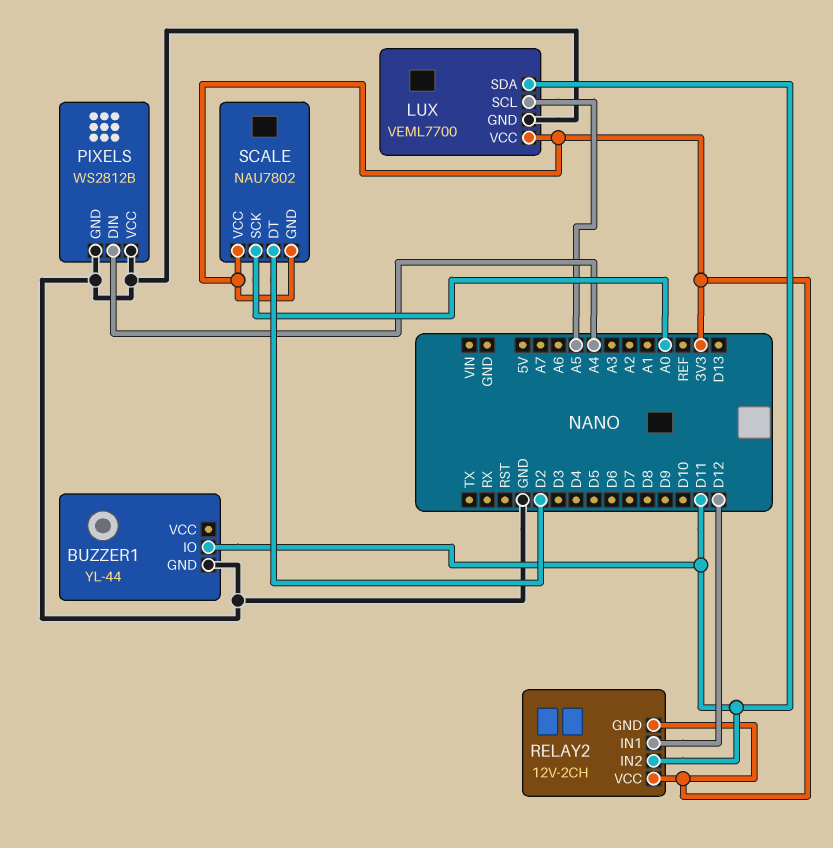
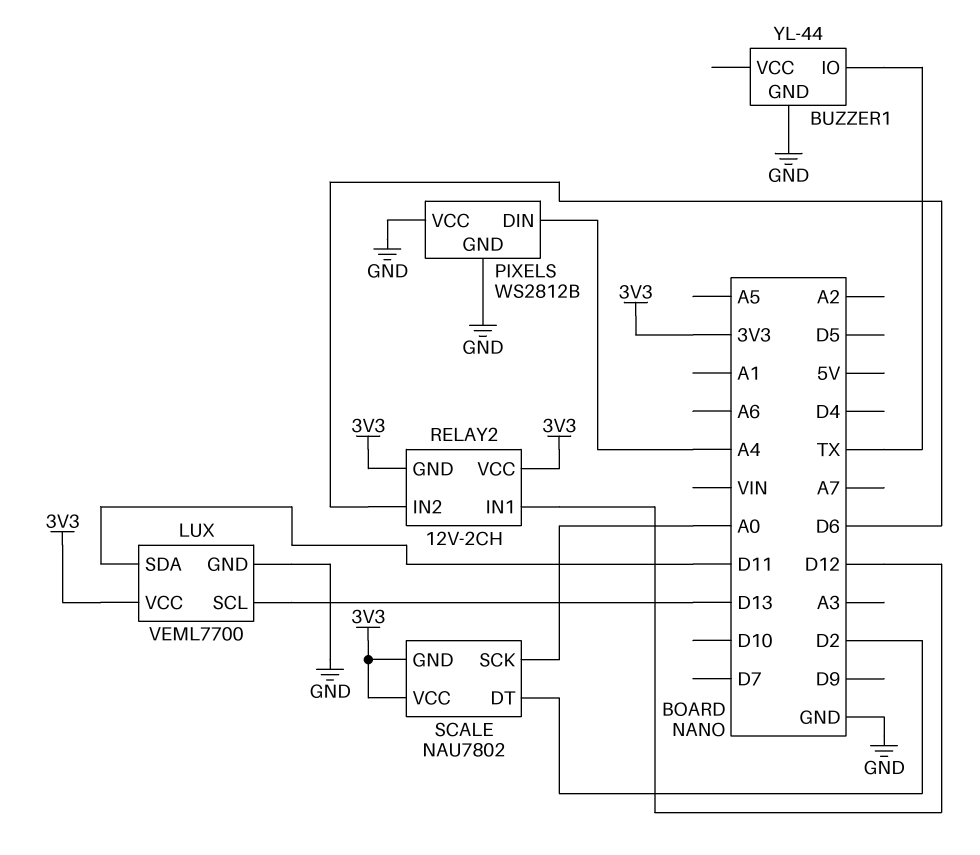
BUZZER1 pin IO: D11 -> TX
LUX pin SCL: A5 -> D13
RELAY2 pin IN2: D11 -> D6

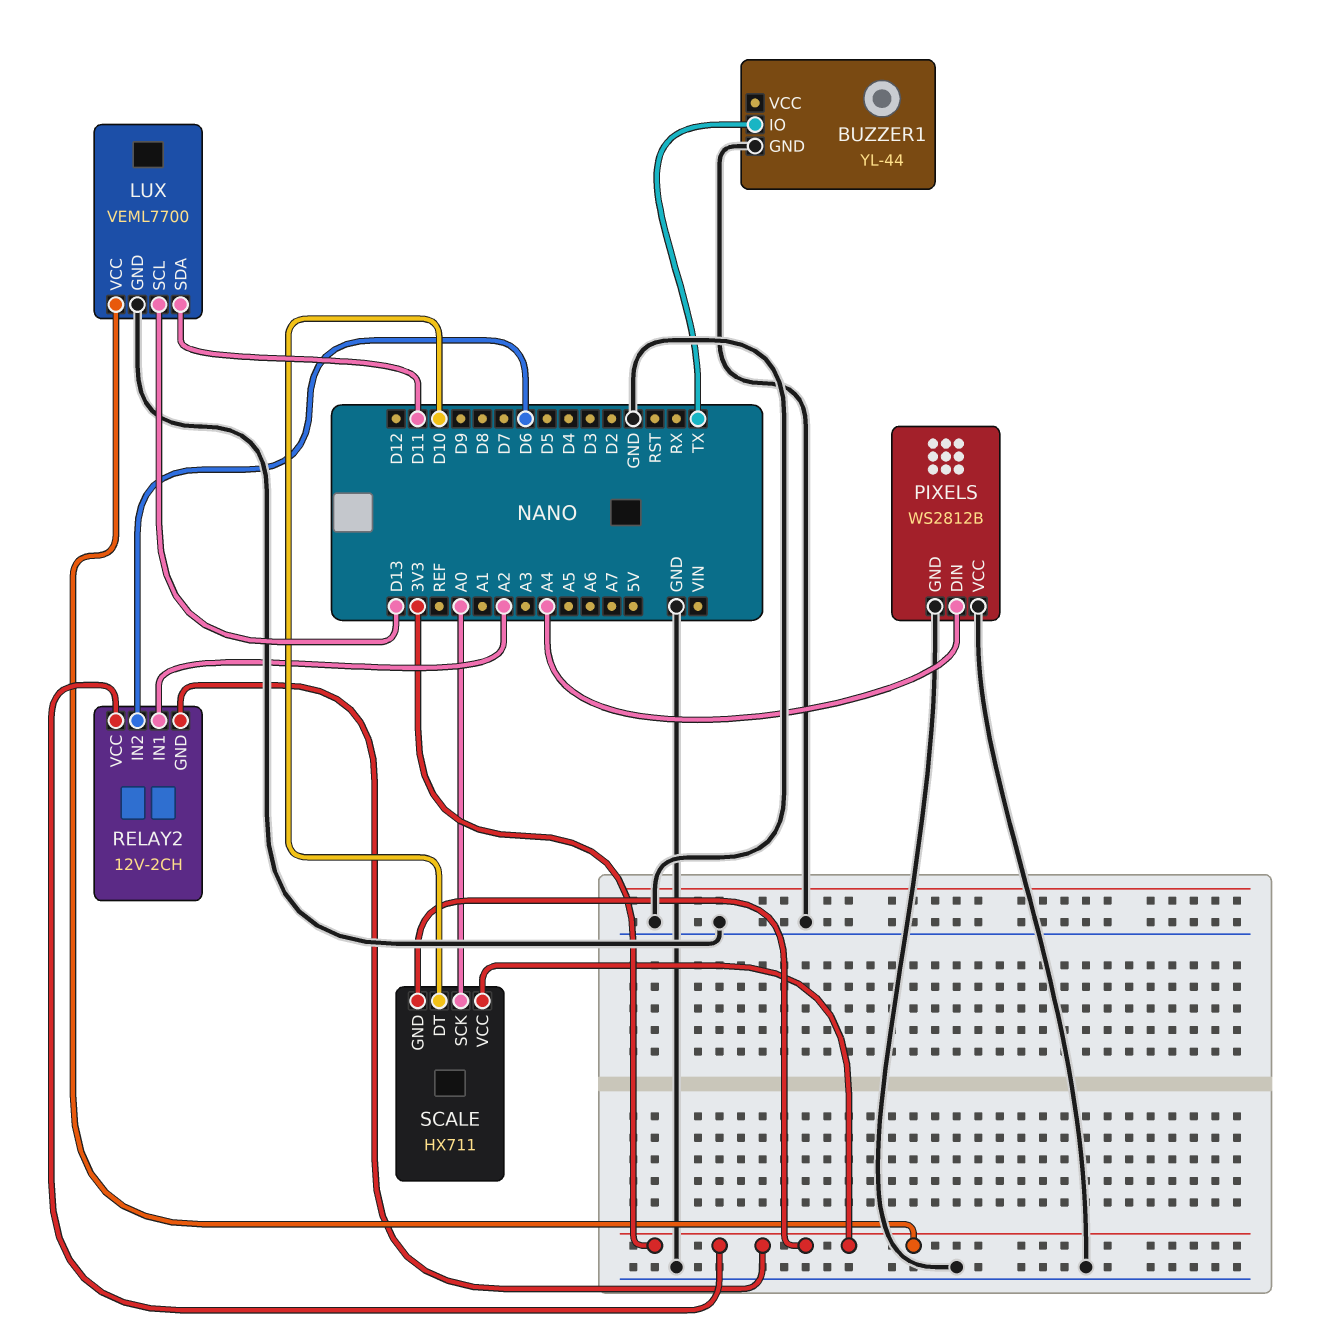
RELAY2 pin IN1: D12 -> A2
SCALE: NAU7802 -> HX711
SCALE pin DT: D2 -> D10

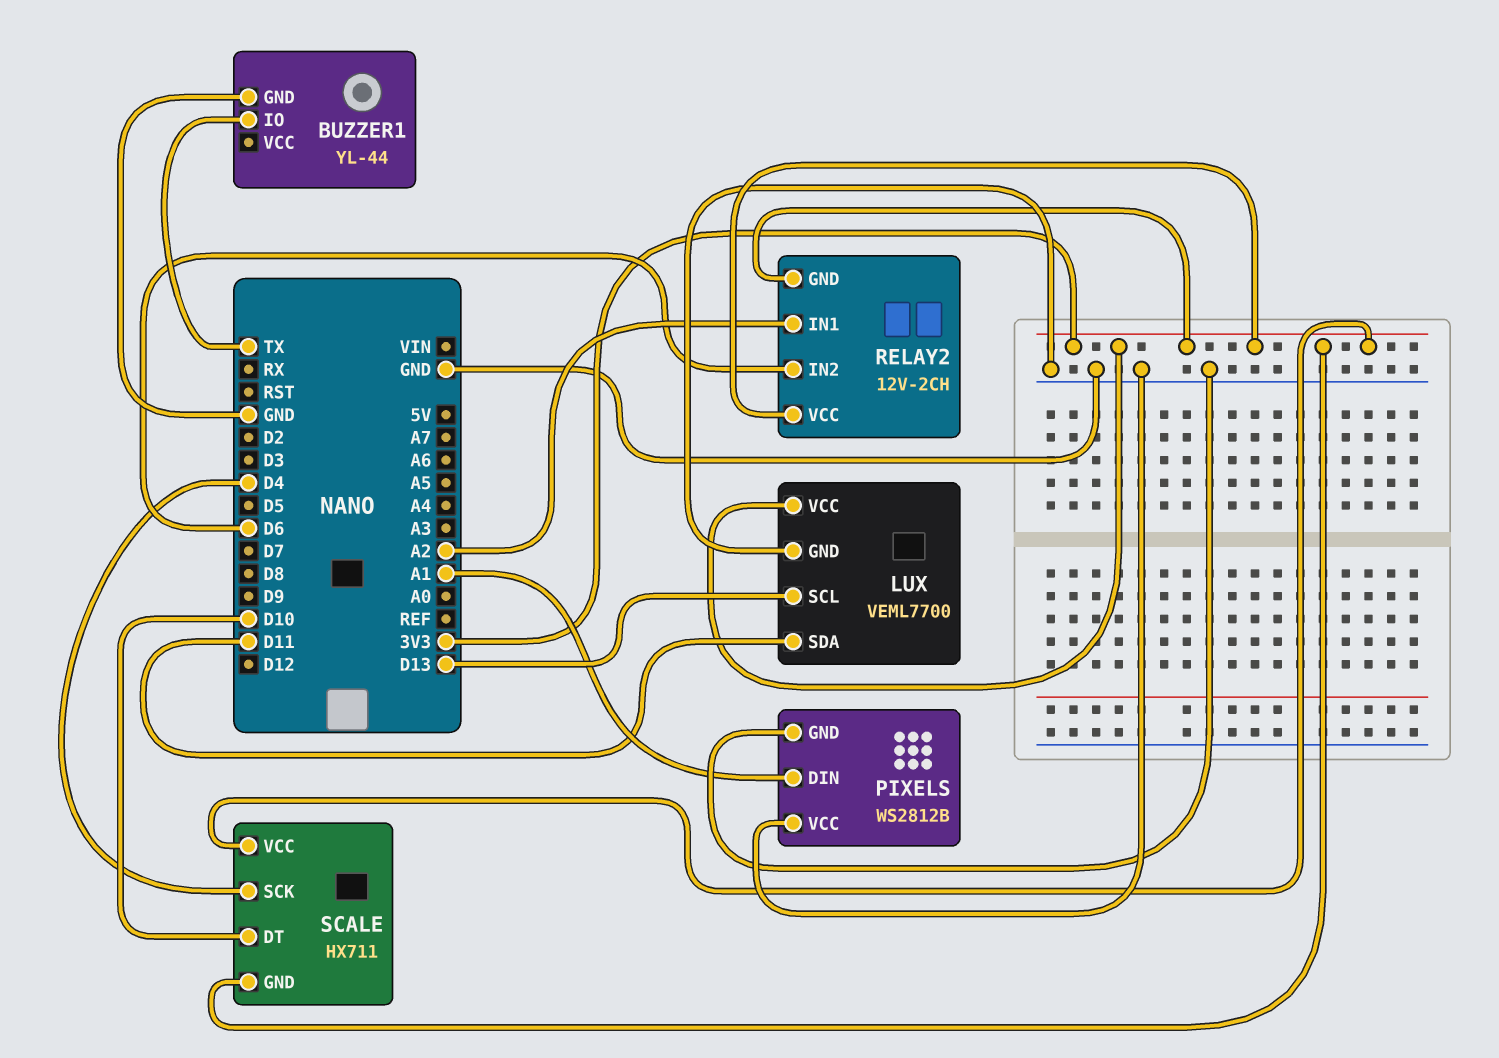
PIXELS pin DIN: A4 -> A1
SCALE pin SCK: A0 -> D4

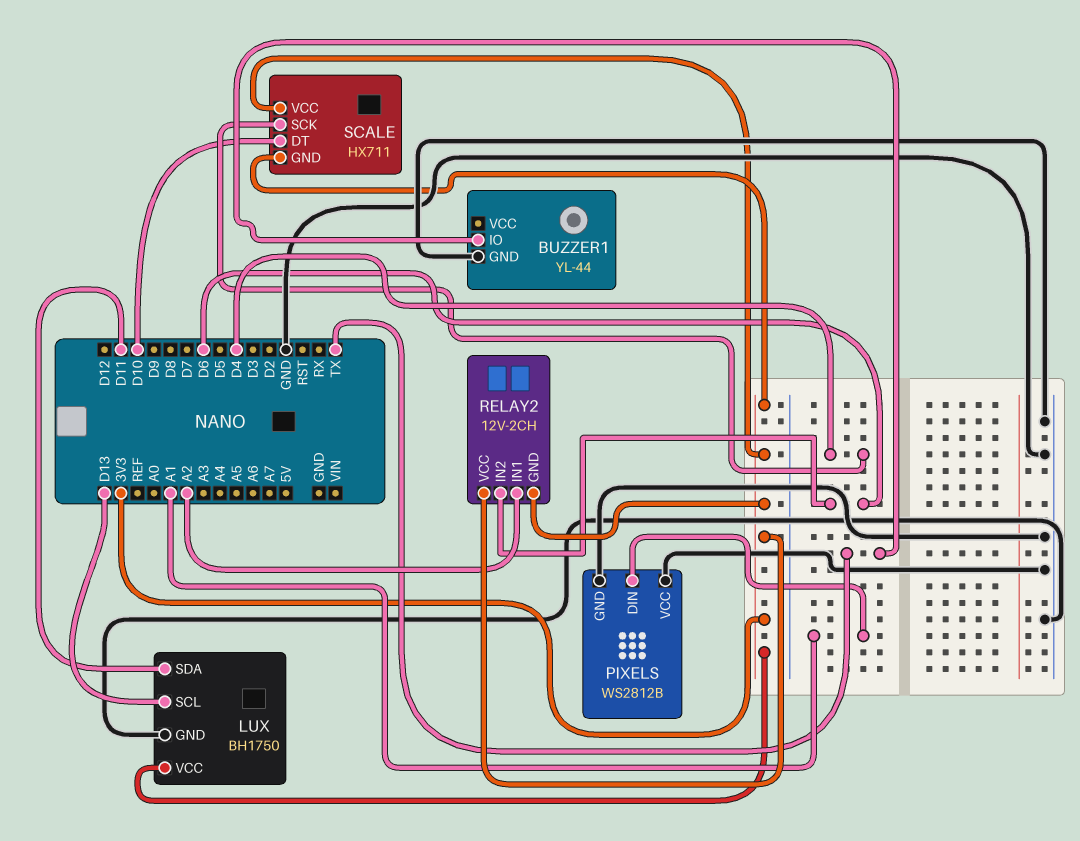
LUX: VEML7700 -> BH1750

